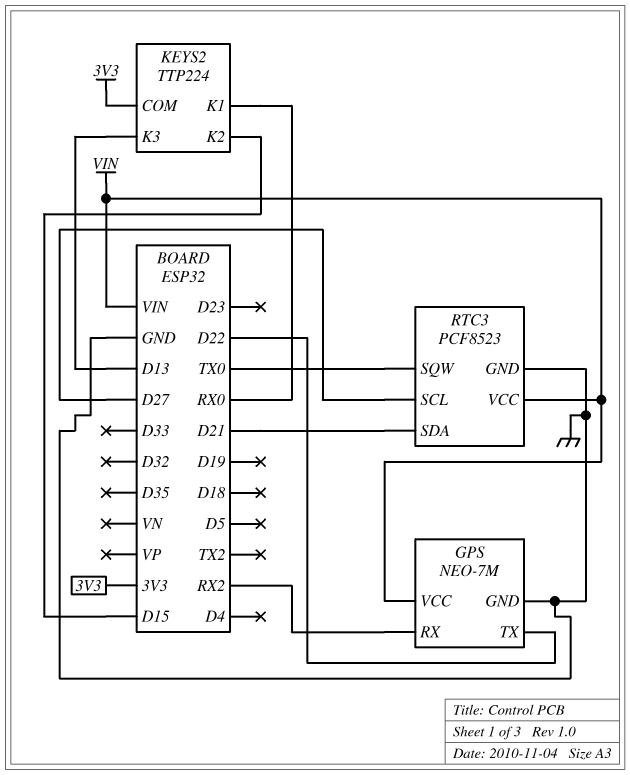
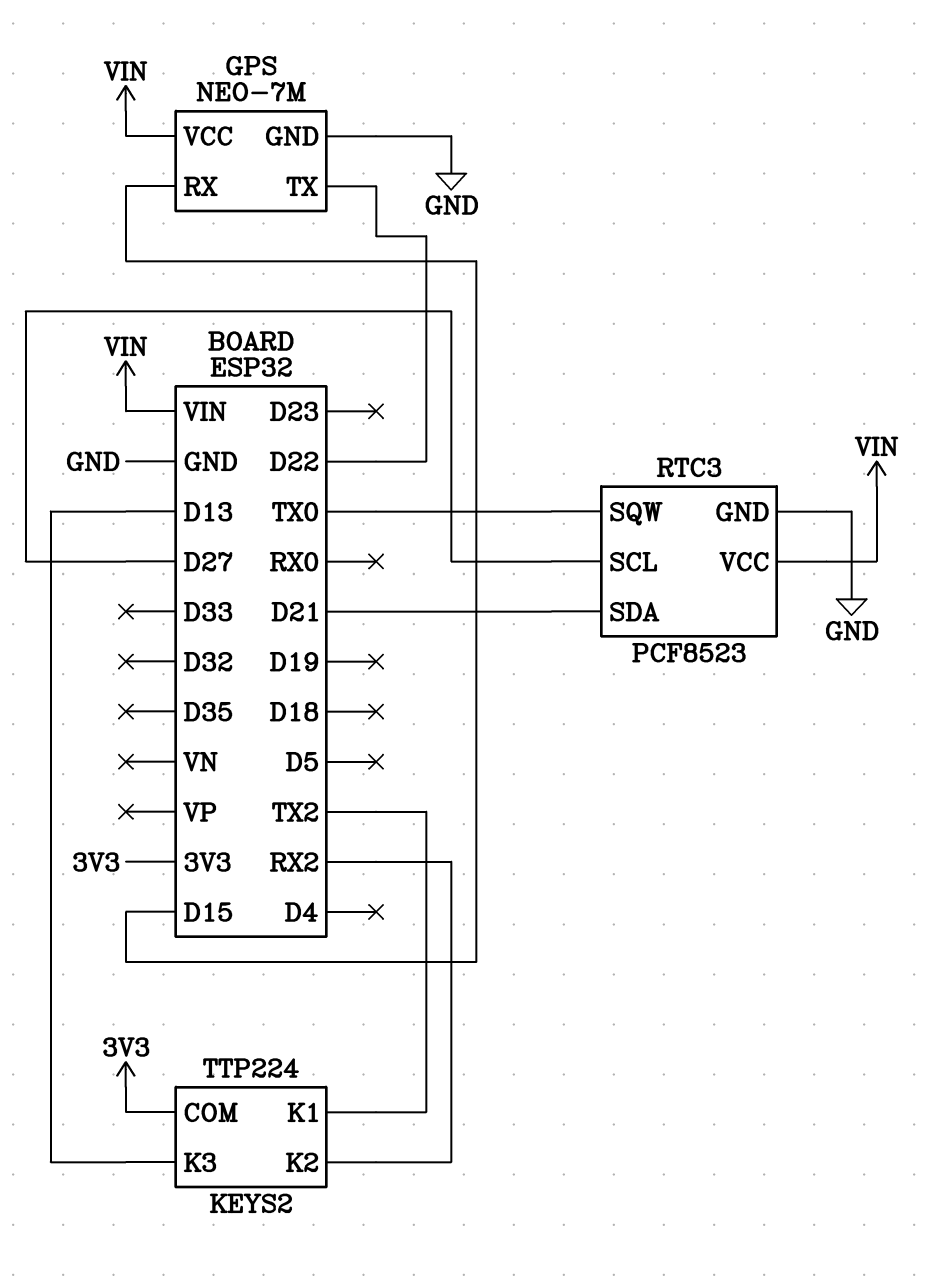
GPS pin RX: RX2 -> D15
KEYS2 pin K1: RX0 -> TX2
KEYS2 pin K2: D15 -> RX2

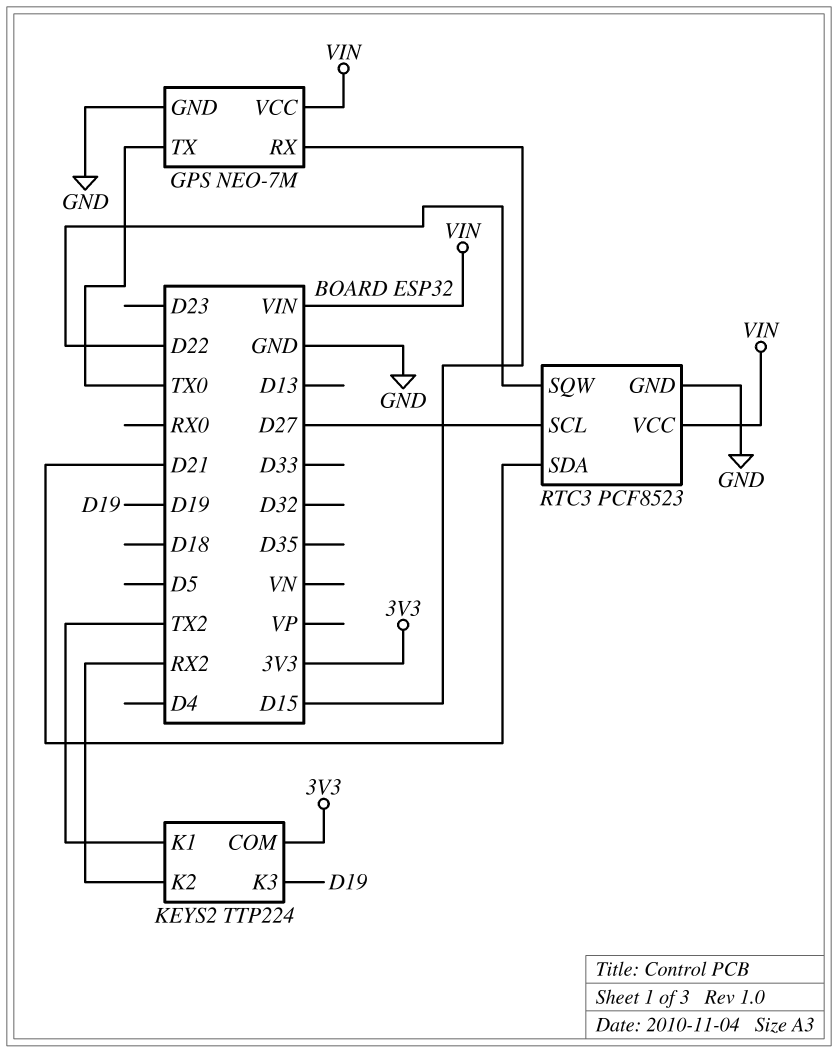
GPS pin TX: D22 -> TX0
KEYS2 pin K3: D13 -> D19
RTC3 pin SQW: TX0 -> D22

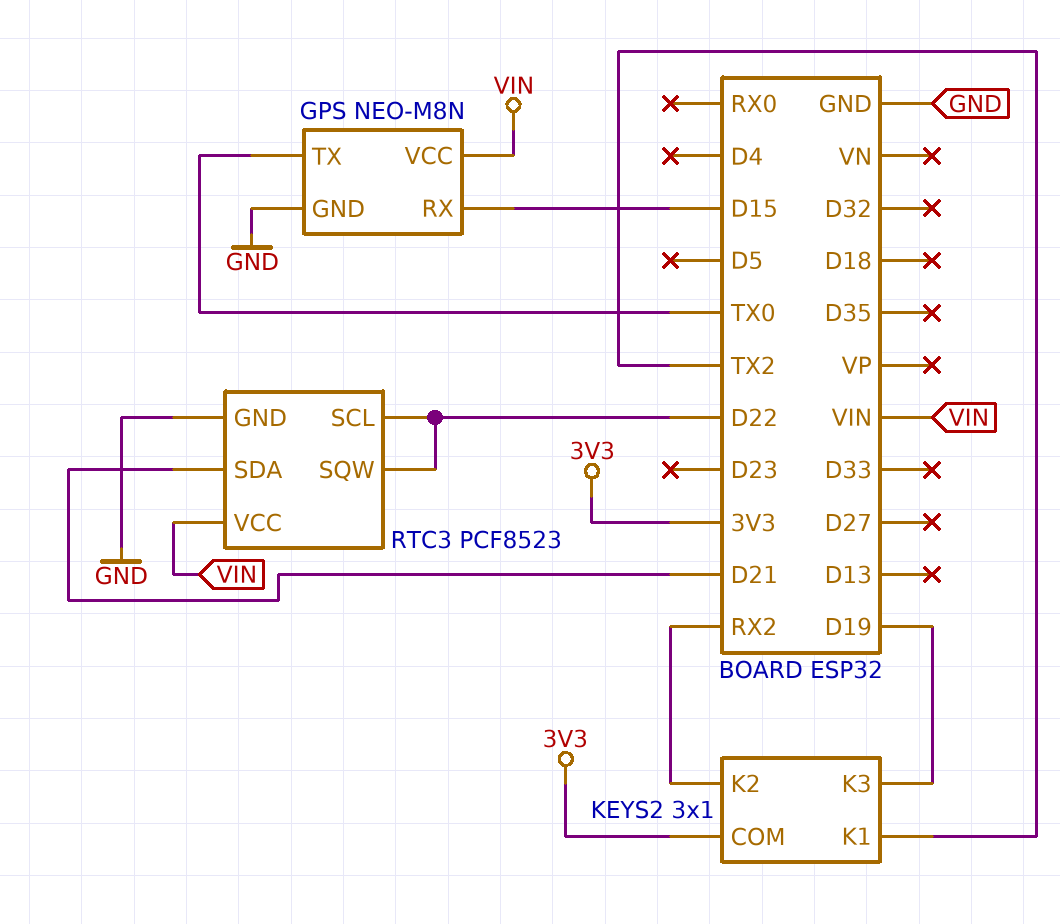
GPS: NEO-7M -> NEO-M8N
KEYS2: TTP224 -> 3x1
RTC3 pin SCL: D27 -> D22

